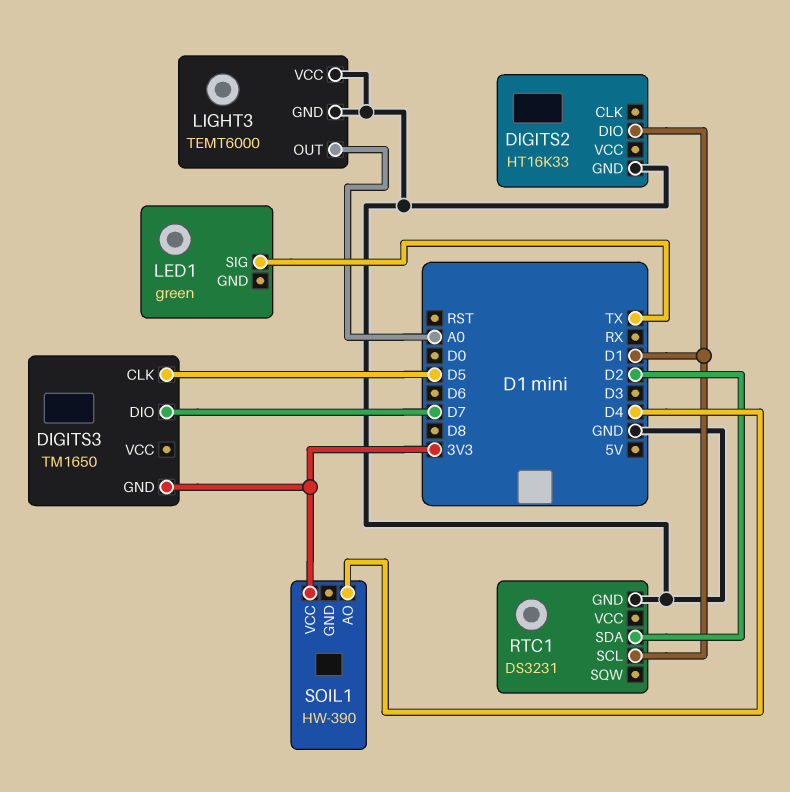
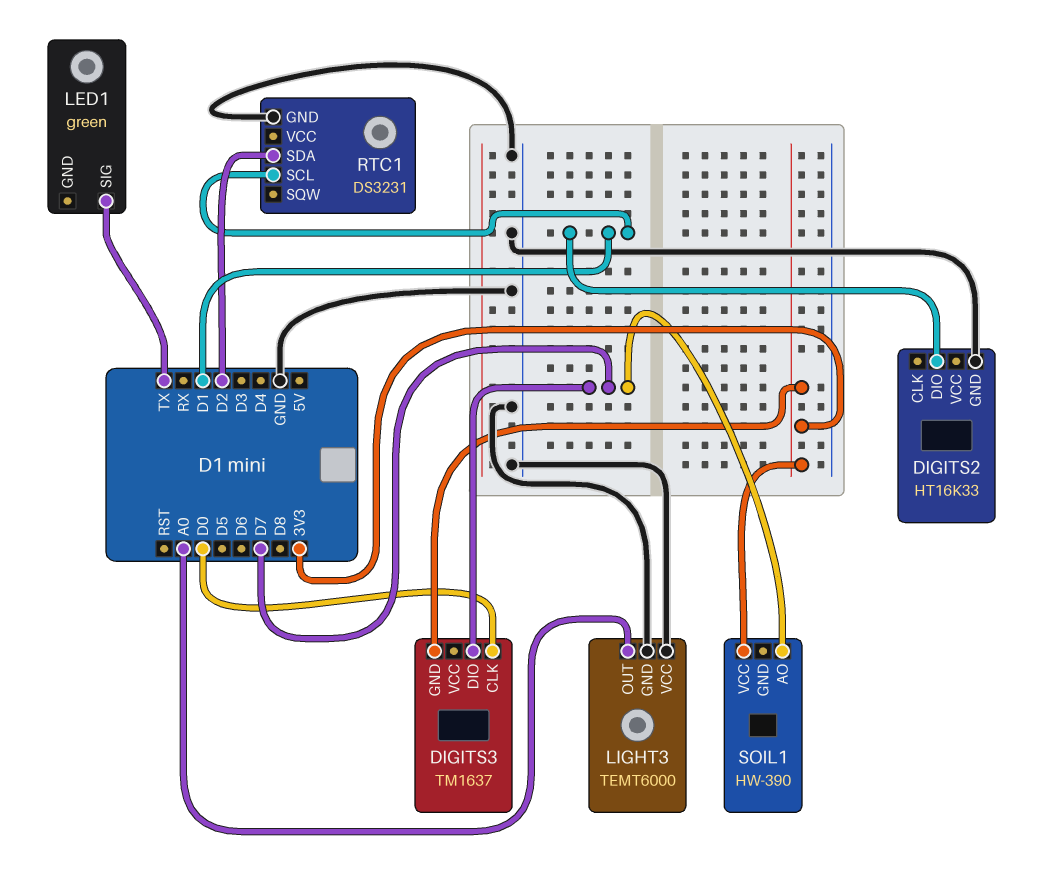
DIGITS3: TM1650 -> TM1637
DIGITS3 pin CLK: D5 -> D0
SOIL1 pin AO: D4 -> D7

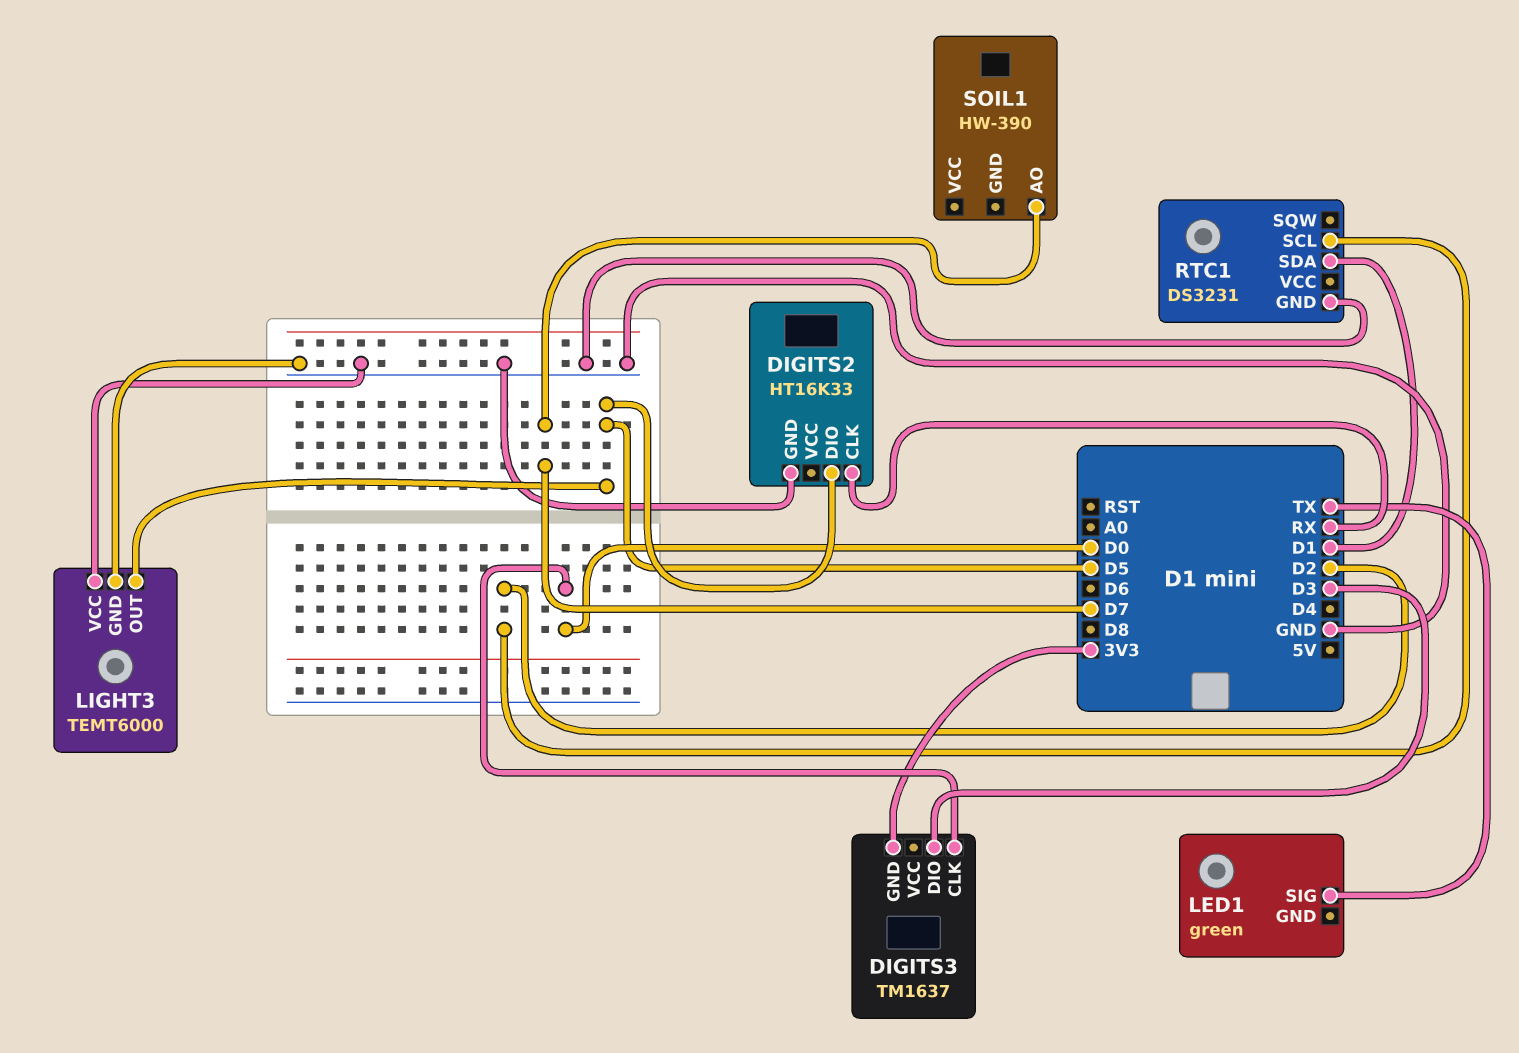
DIGITS2 pin CLK: none -> RX
DIGITS2 pin DIO: D1 -> D5
DIGITS3 pin DIO: D7 -> D3
LIGHT3 pin OUT: A0 -> D5
RTC1 pin SCL: D1 -> D2
RTC1 pin SDA: D2 -> D1
SOIL1 pin VCC: 3V3 -> none

